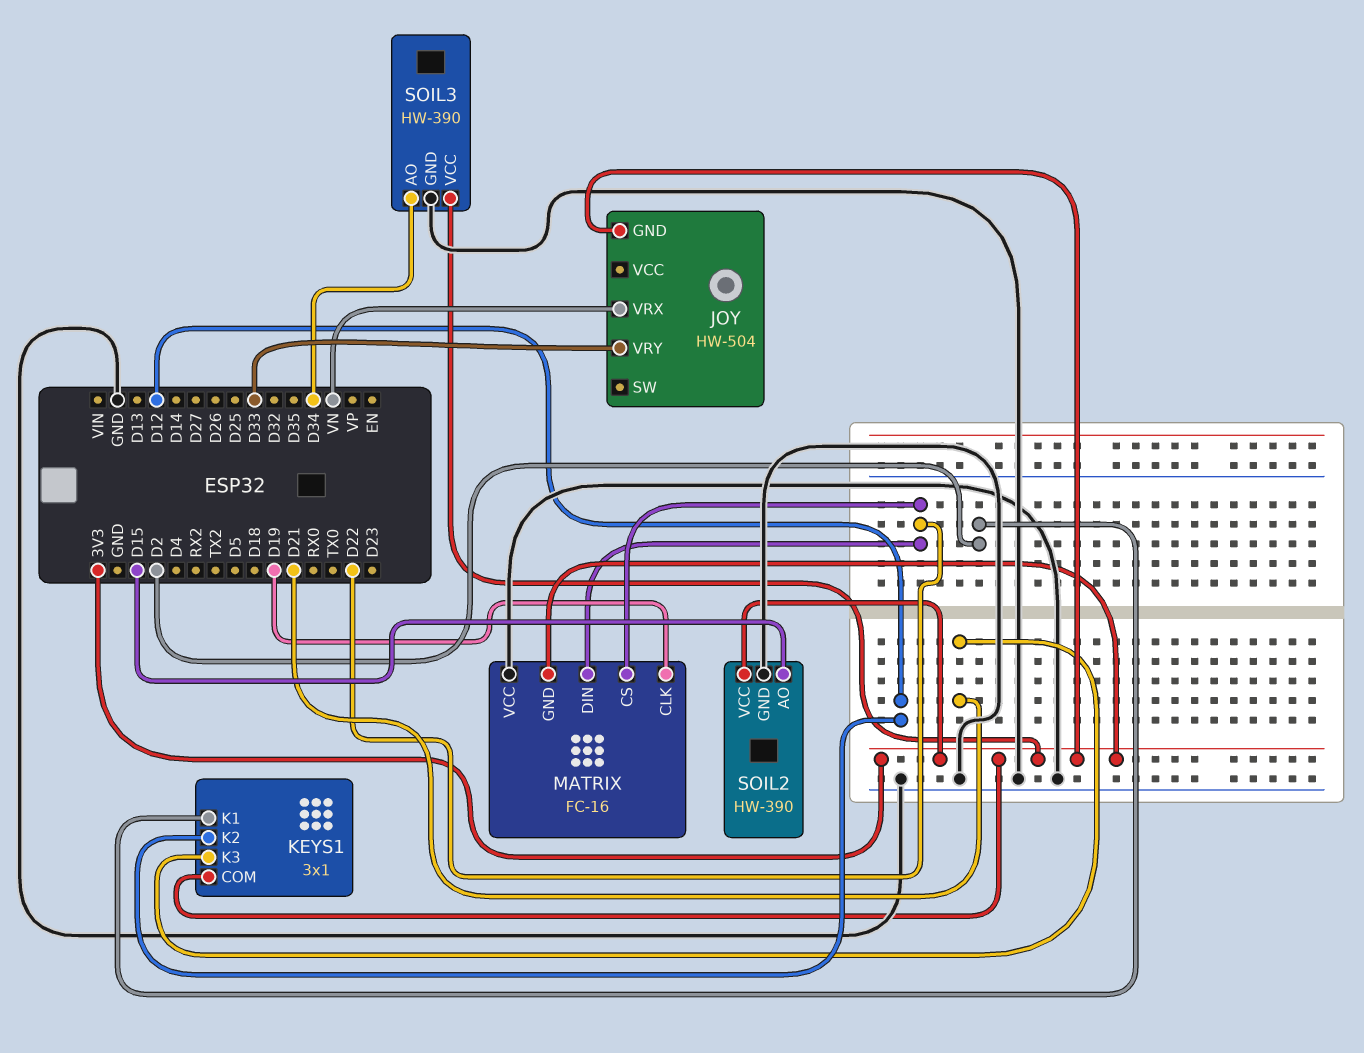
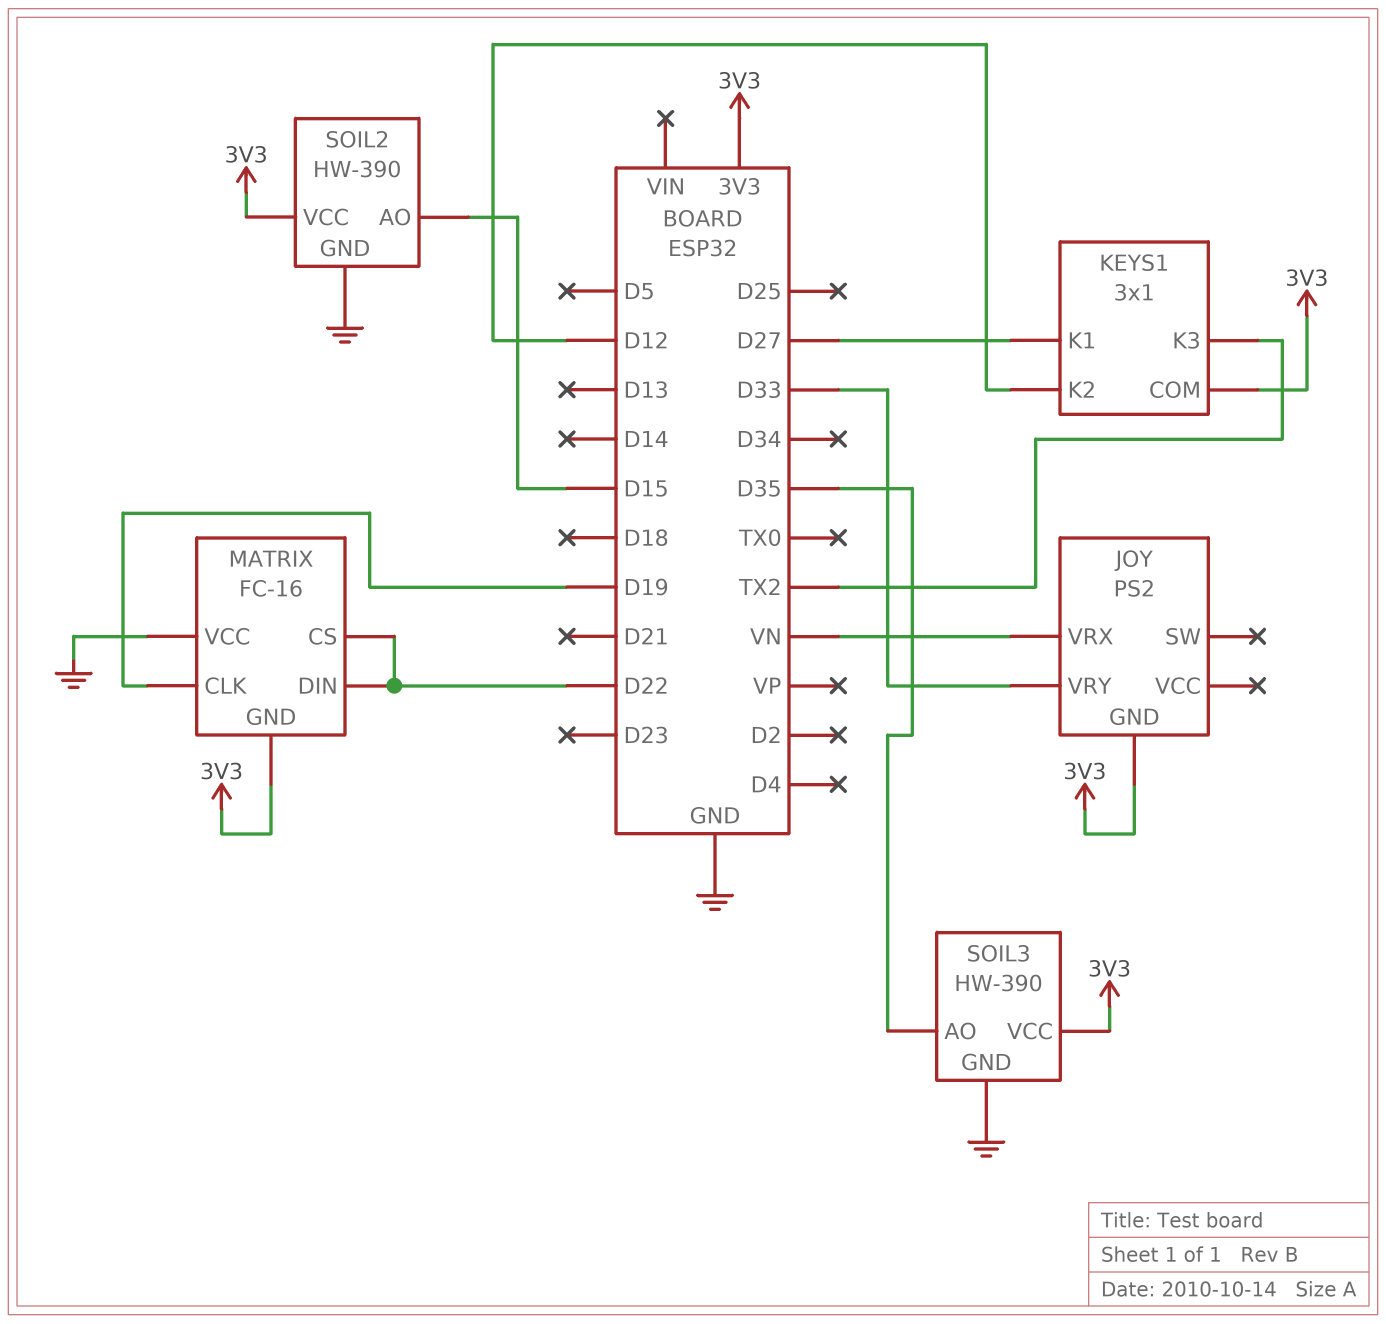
JOY: HW-504 -> PS2
KEYS1 pin K1: D2 -> D27
KEYS1 pin K3: D21 -> TX2
SOIL3 pin AO: D34 -> D35

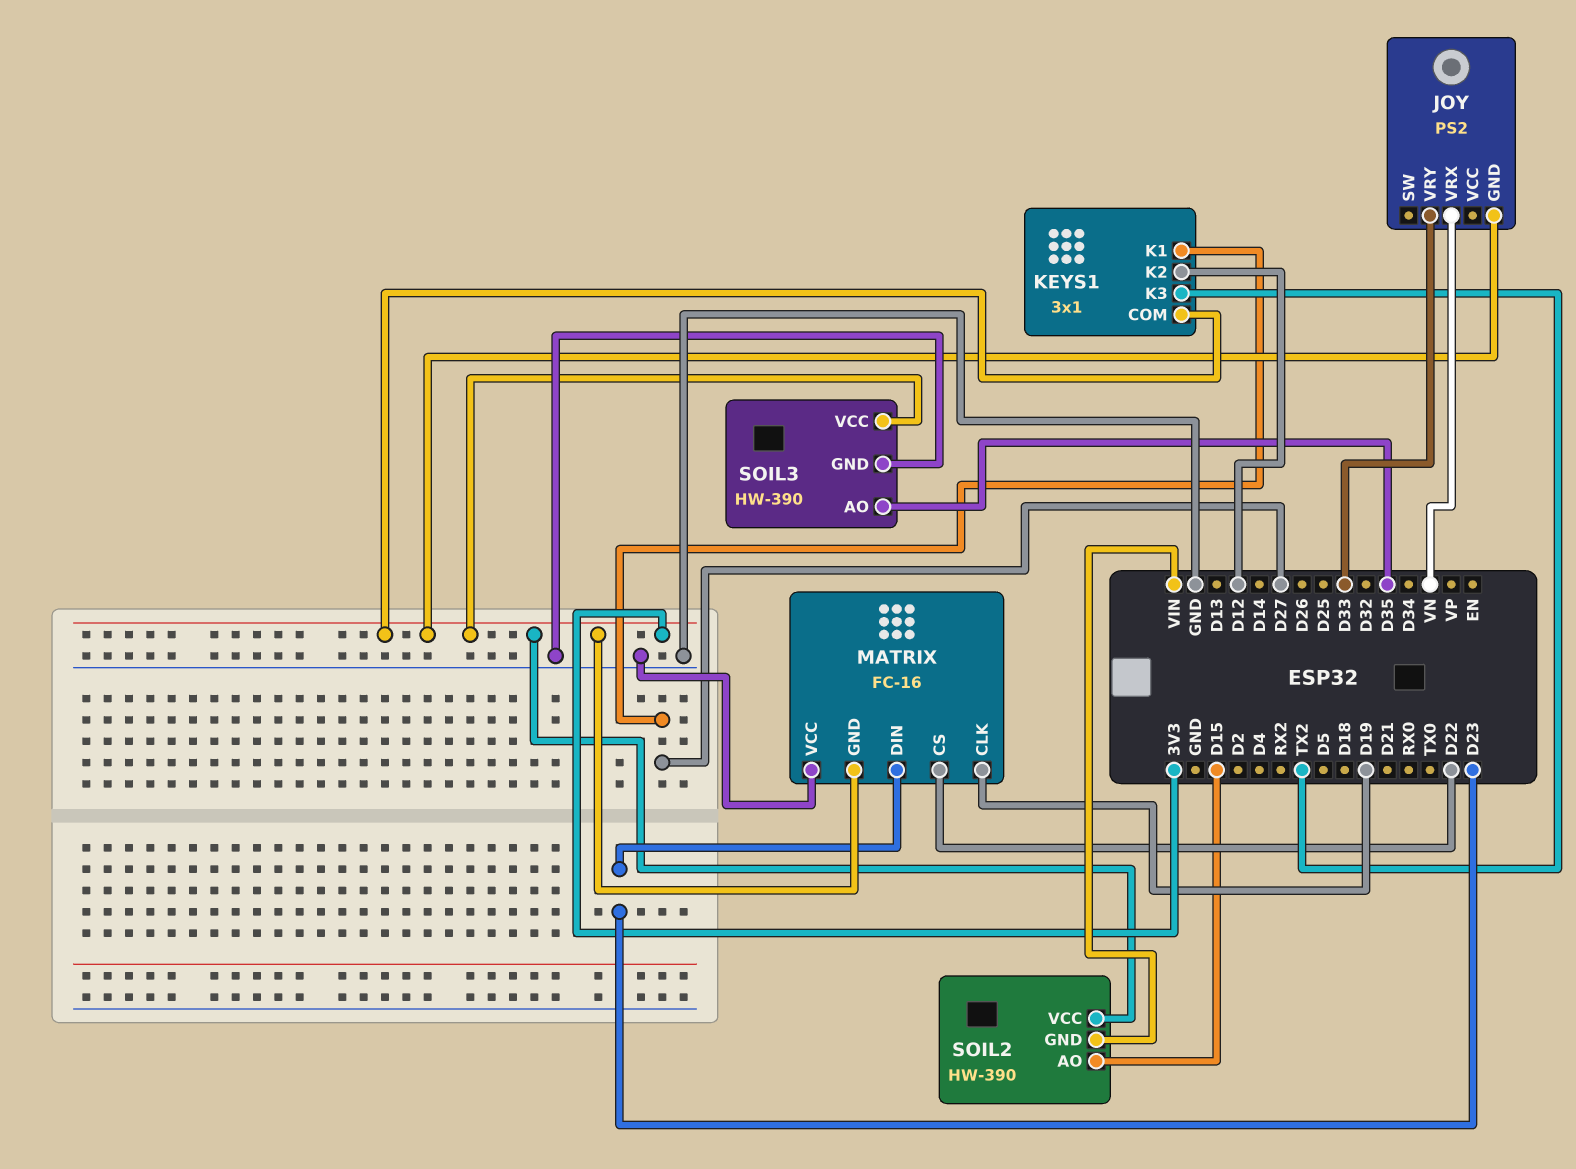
MATRIX pin DIN: D22 -> D23
SOIL2 pin GND: GND -> VIN

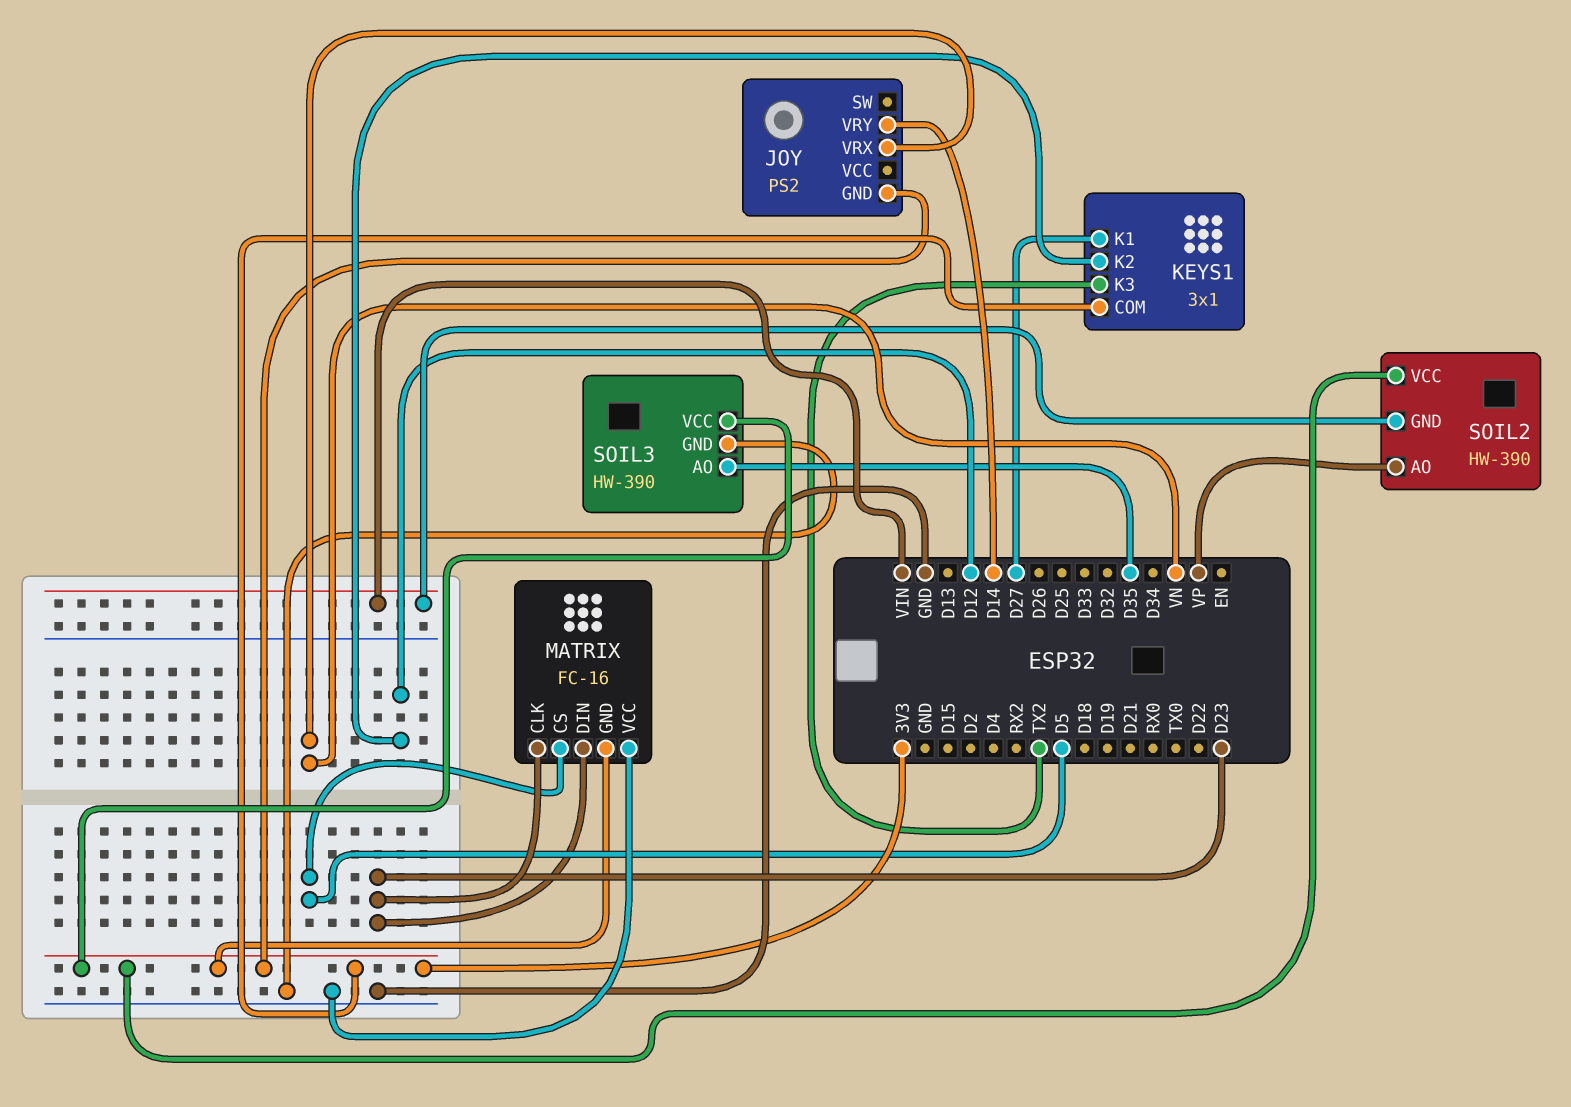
JOY pin VRY: D33 -> D14
MATRIX pin CLK: D19 -> D23
MATRIX pin CS: D22 -> D5
SOIL2 pin AO: D15 -> VP

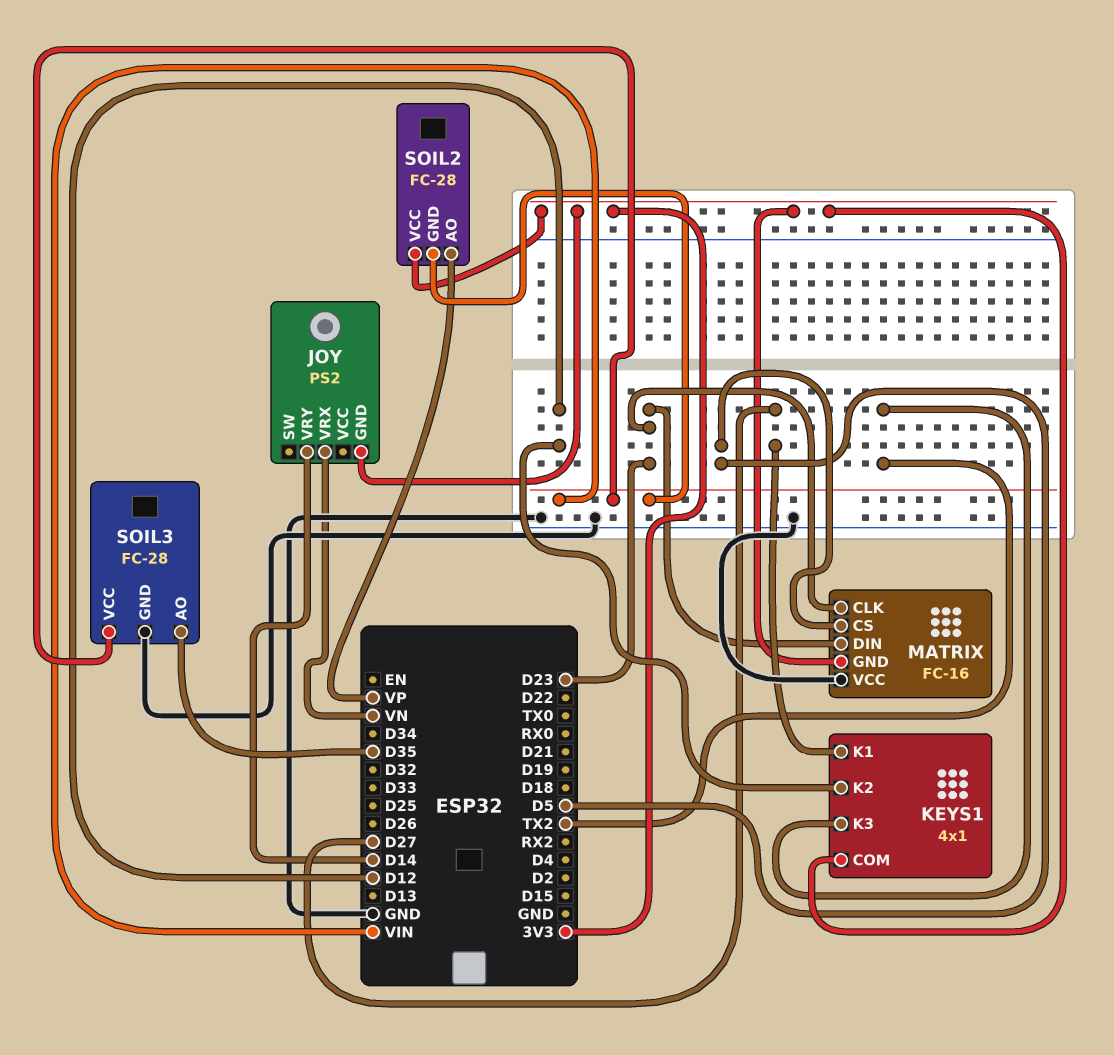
KEYS1: 3x1 -> 4x1
SOIL2: HW-390 -> FC-28
SOIL3: HW-390 -> FC-28
SOIL3 pin VCC: 3V3 -> VIN

